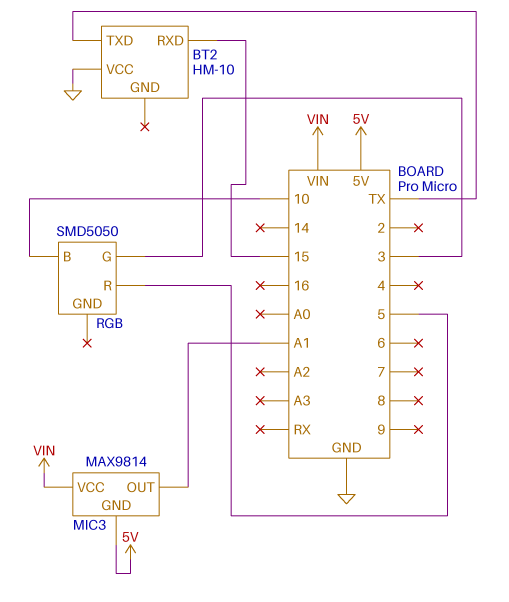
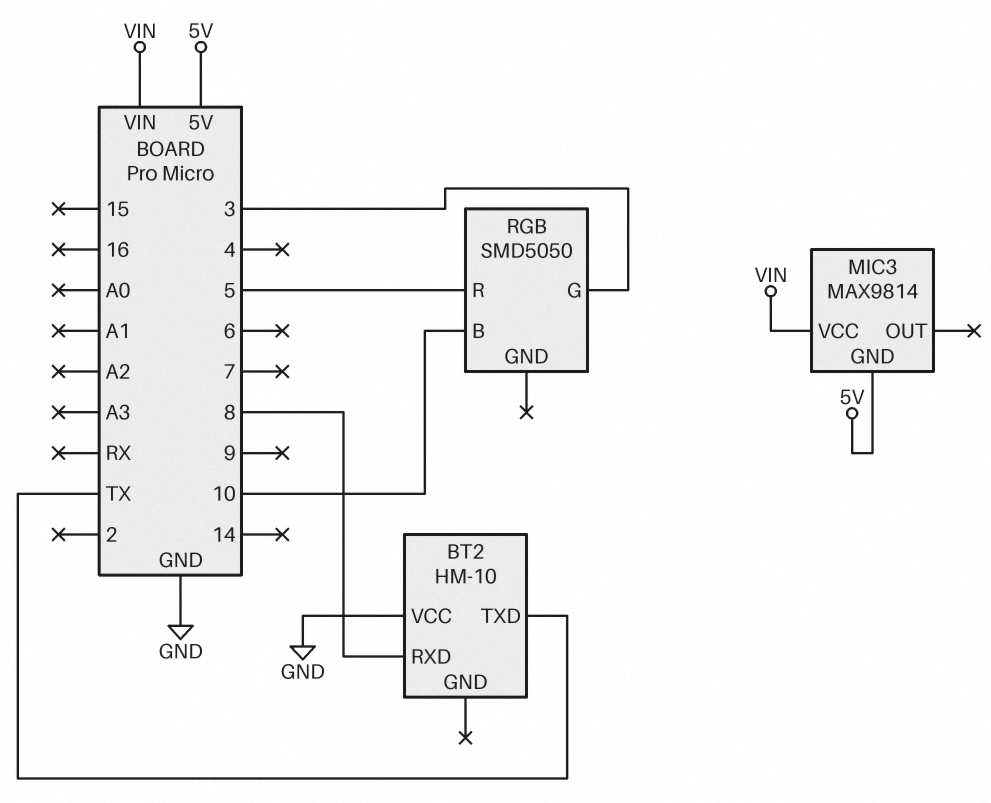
BT2 pin RXD: 15 -> 8
MIC3 pin OUT: A1 -> none

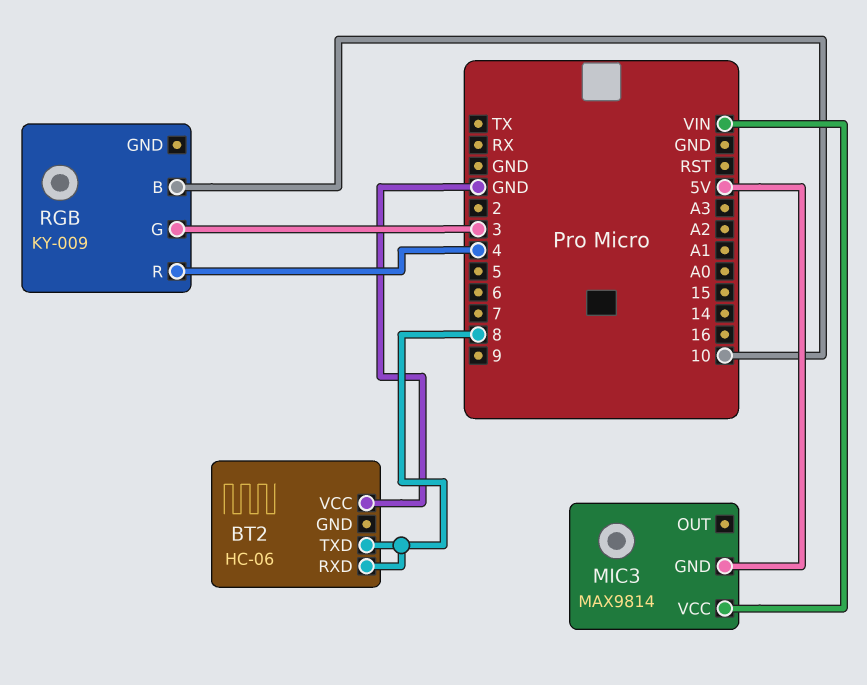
BT2: HM-10 -> HC-06
BT2 pin TXD: TX -> 8
RGB: SMD5050 -> KY-009
RGB pin R: 5 -> 4

